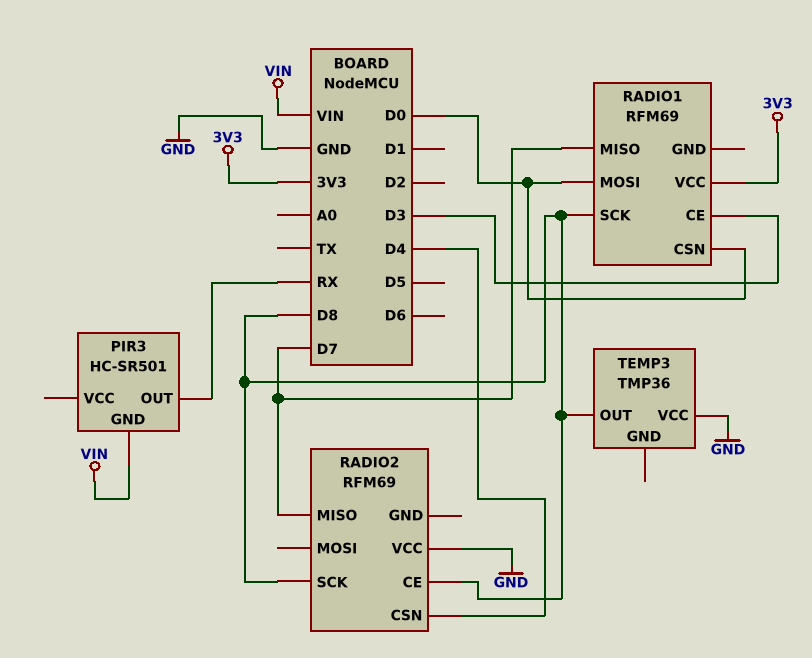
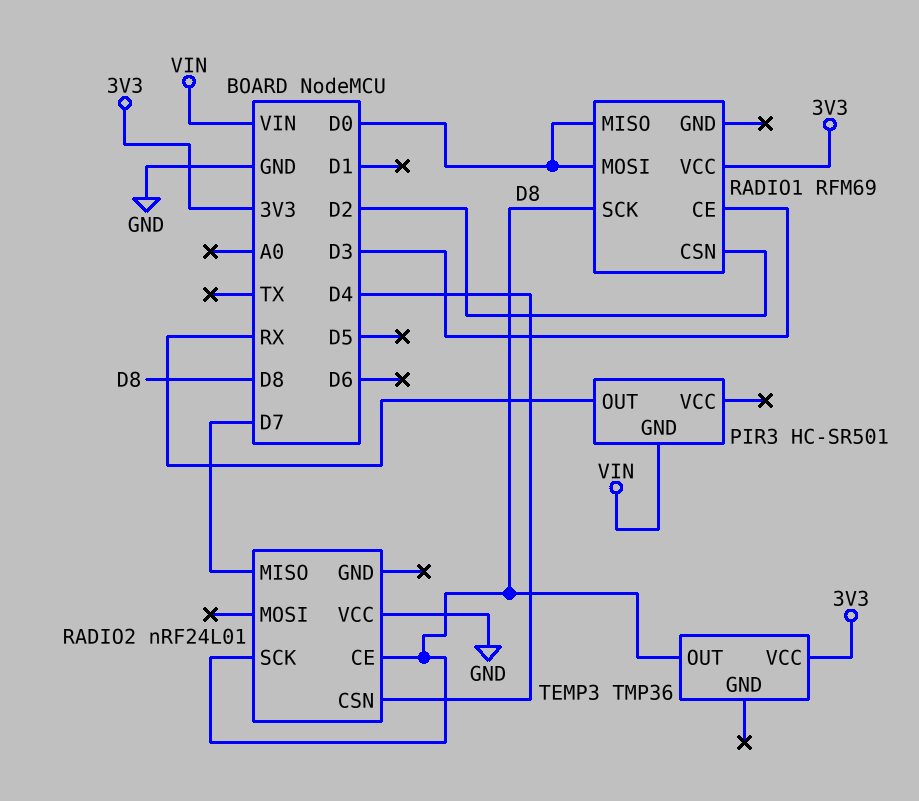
RADIO1 pin CSN: D0 -> D2
RADIO1 pin MISO: D7 -> D0
RADIO2: RFM69 -> nRF24L01
TEMP3 pin VCC: GND -> 3V3

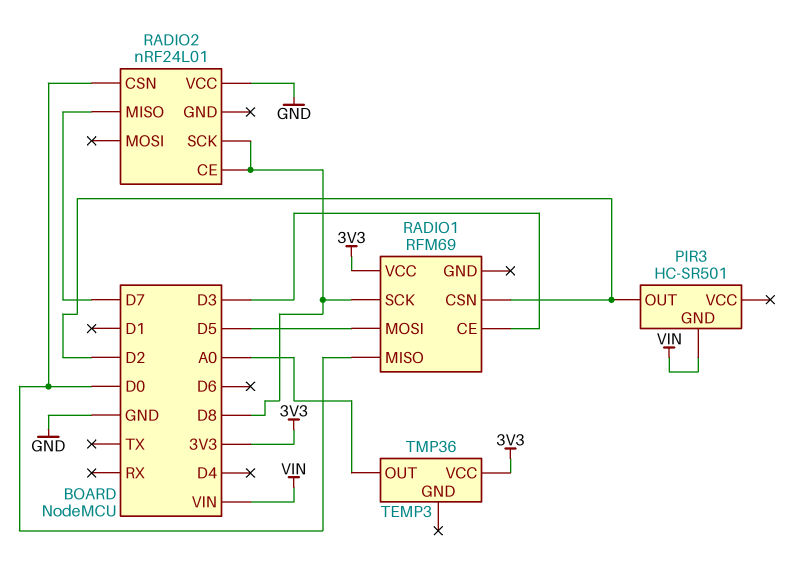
PIR3 pin OUT: RX -> D2
RADIO1 pin MOSI: D0 -> D5
RADIO2 pin CSN: D4 -> D0
TEMP3 pin OUT: D8 -> A0

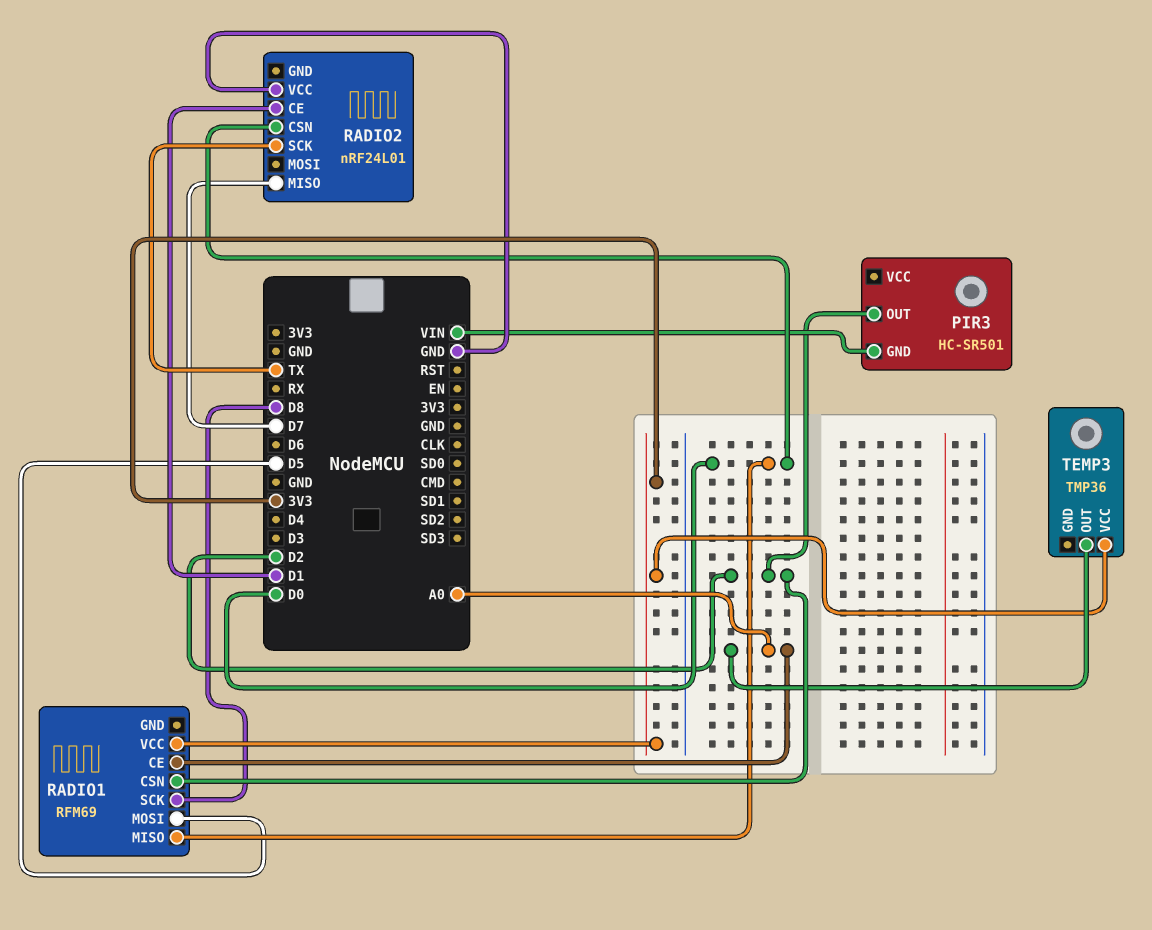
RADIO1 pin CE: D3 -> A0
RADIO2 pin CE: D8 -> D1
RADIO2 pin SCK: D8 -> TX

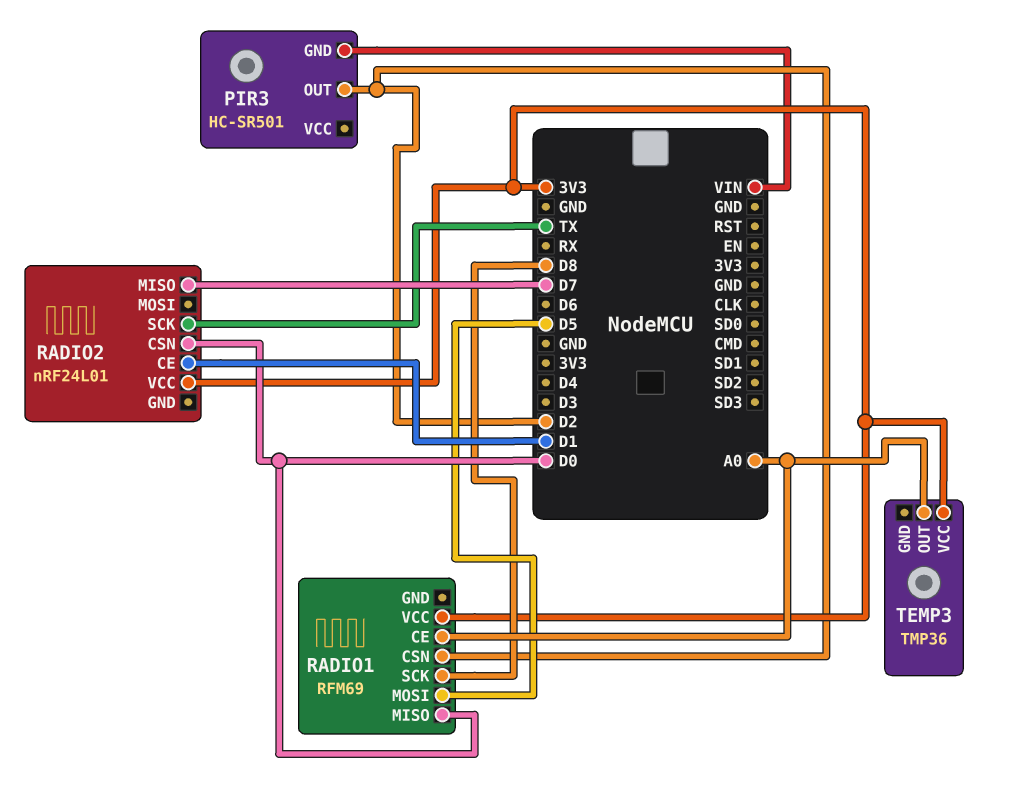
RADIO2 pin VCC: GND -> 3V3

